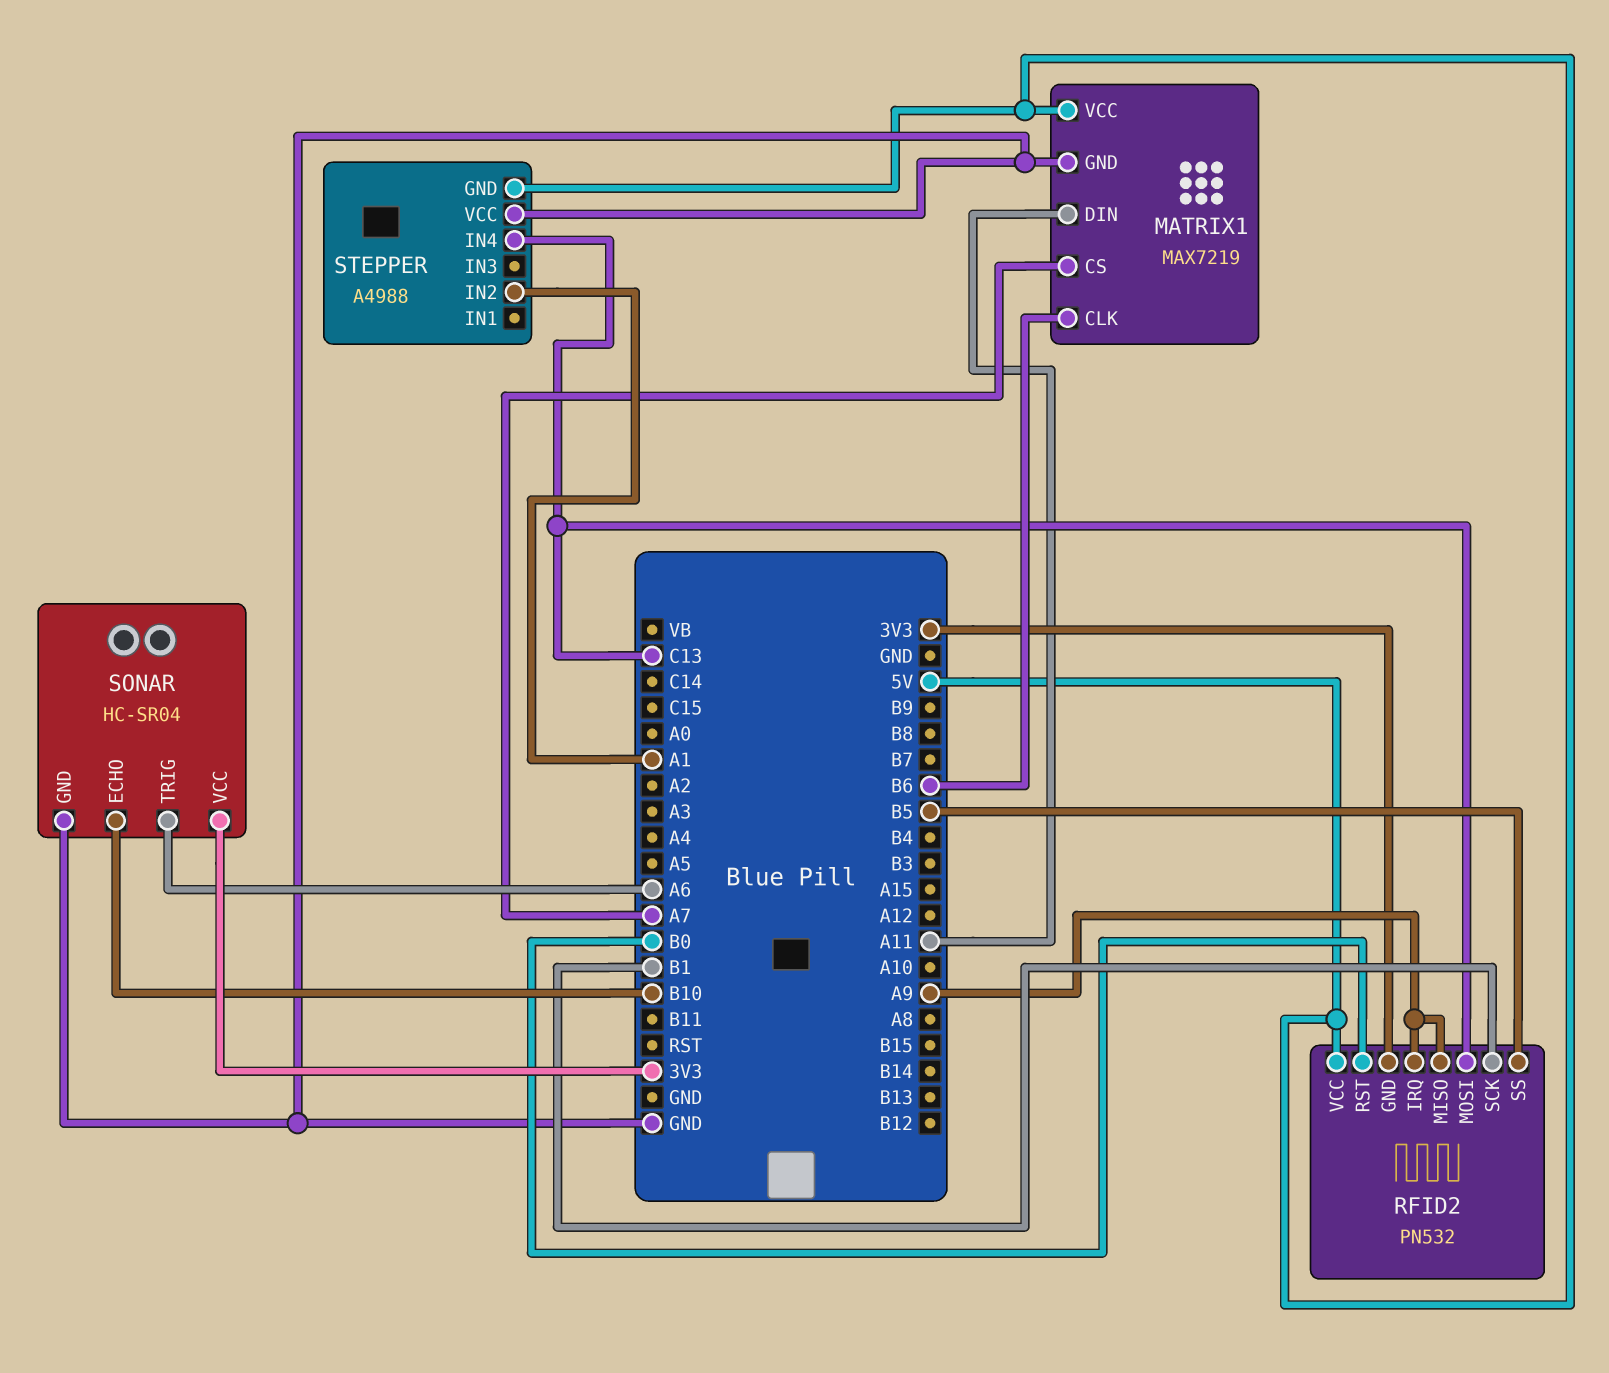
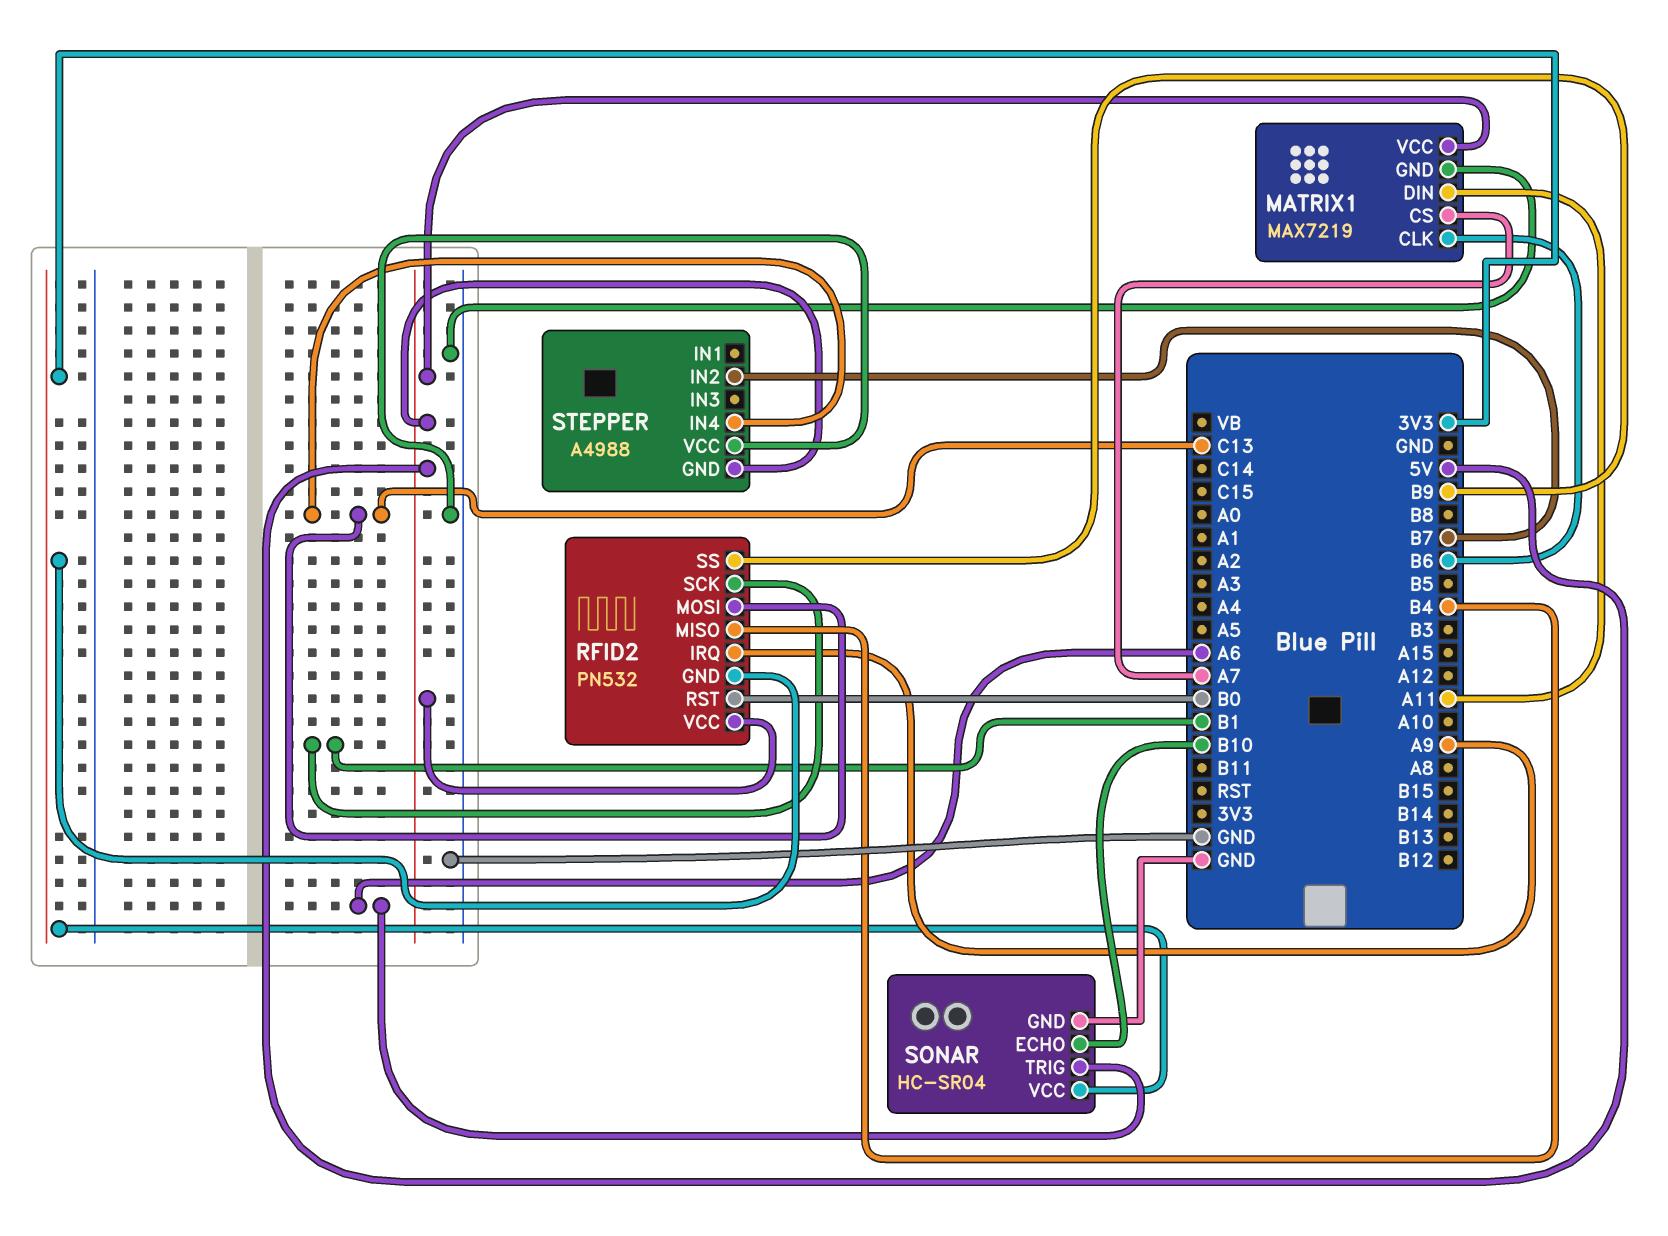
RFID2 pin MISO: A9 -> B4
RFID2 pin SS: B5 -> B9
STEPPER pin IN2: A1 -> B7

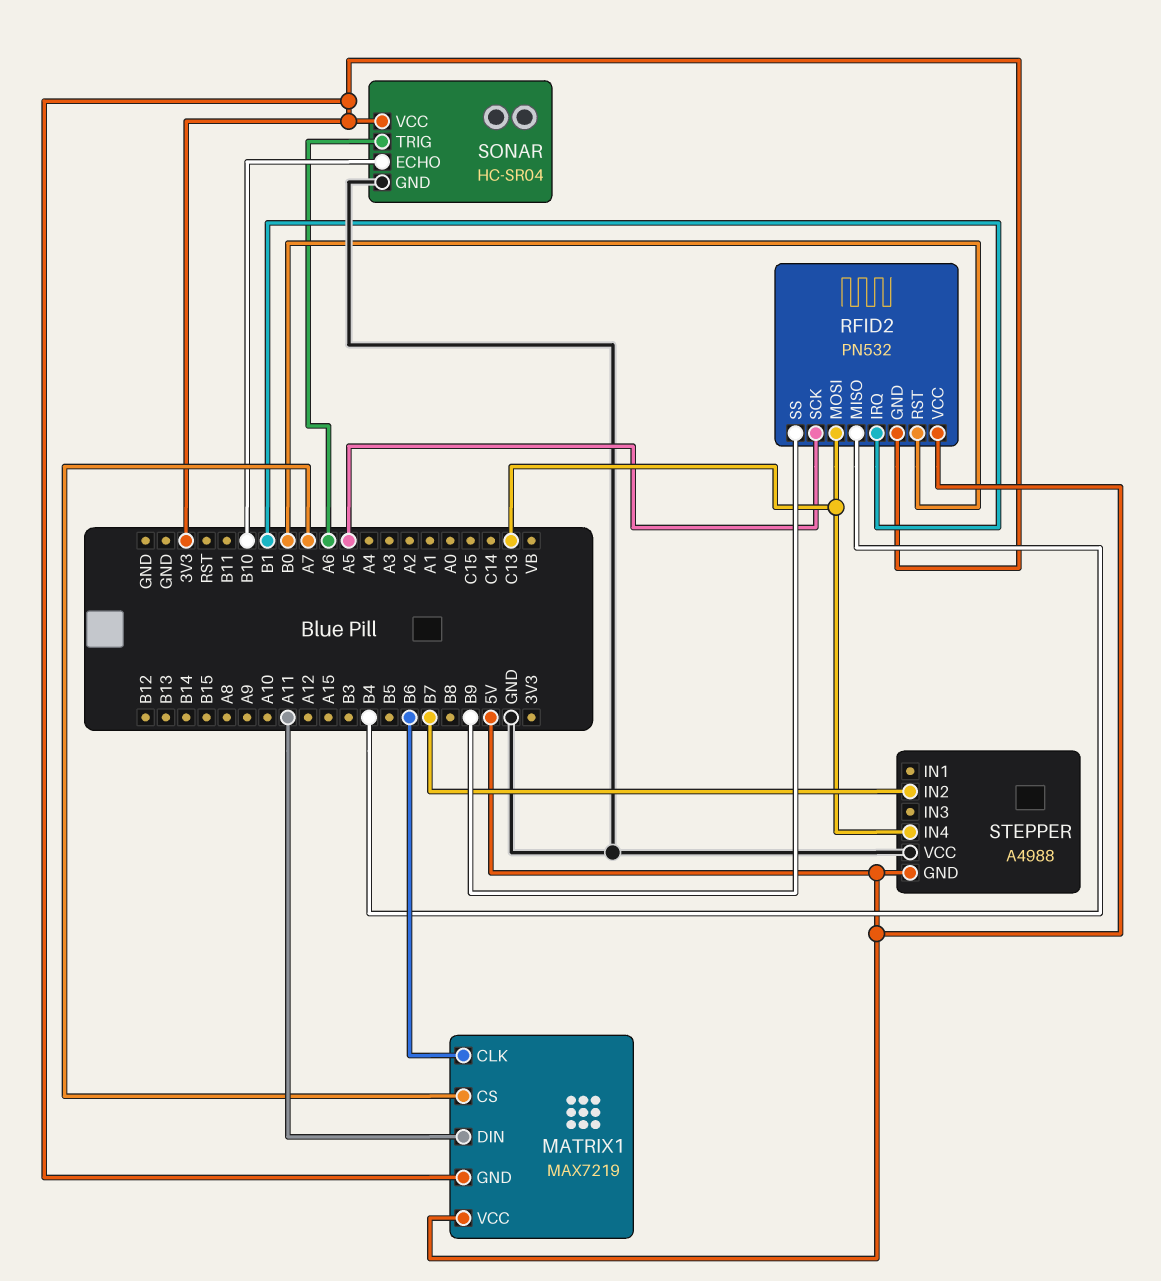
MATRIX1 pin GND: GND -> 3V3
RFID2 pin IRQ: A9 -> B1
RFID2 pin SCK: B1 -> A5

